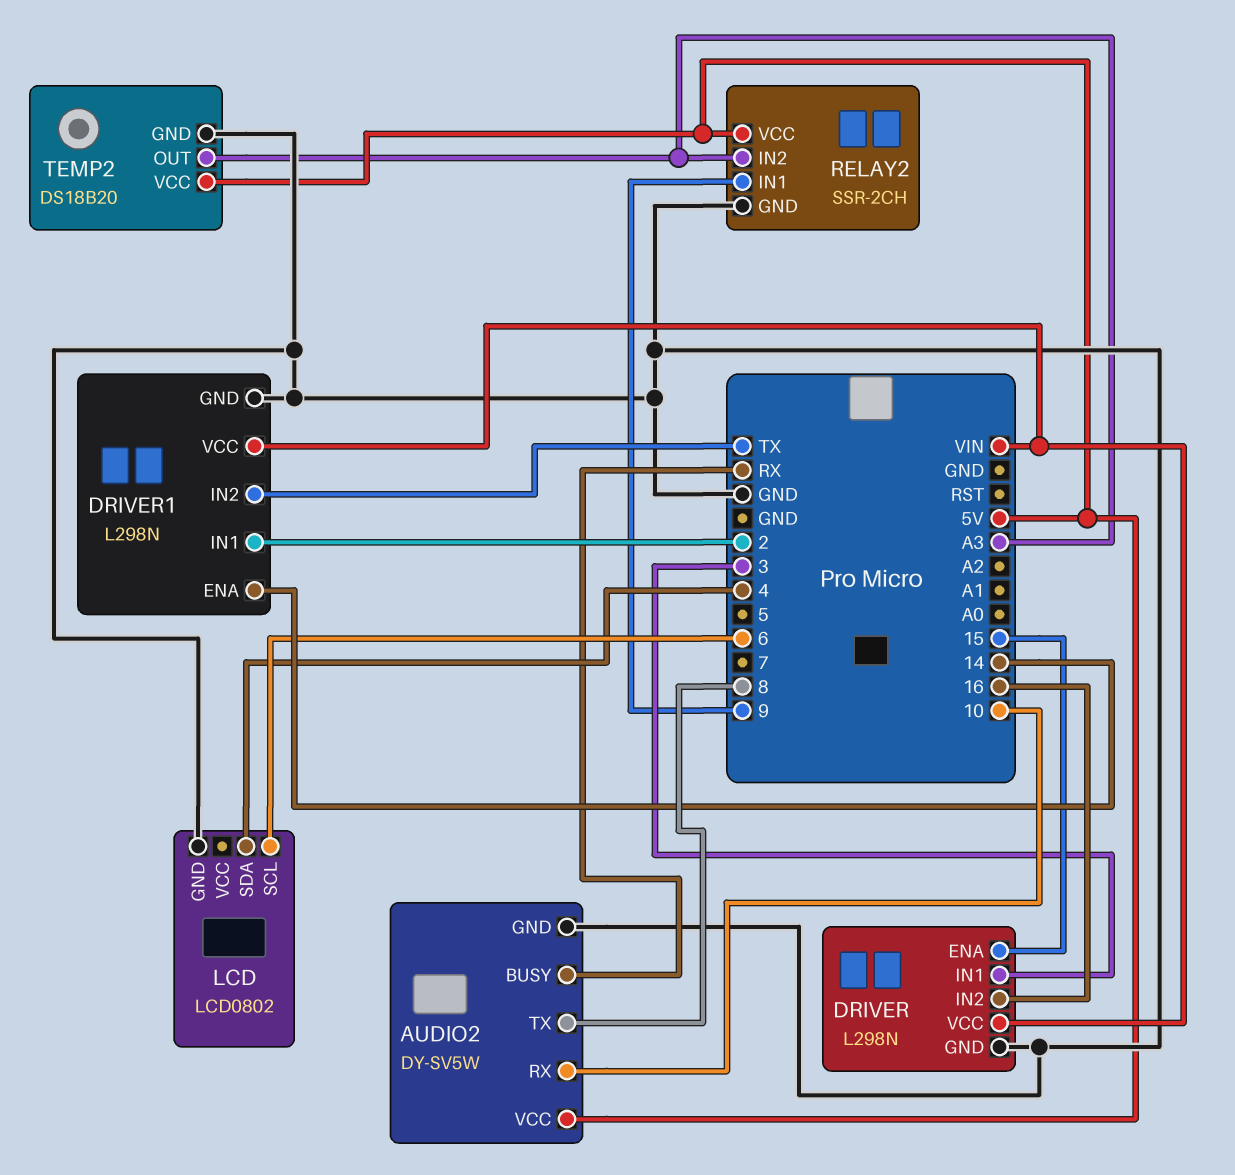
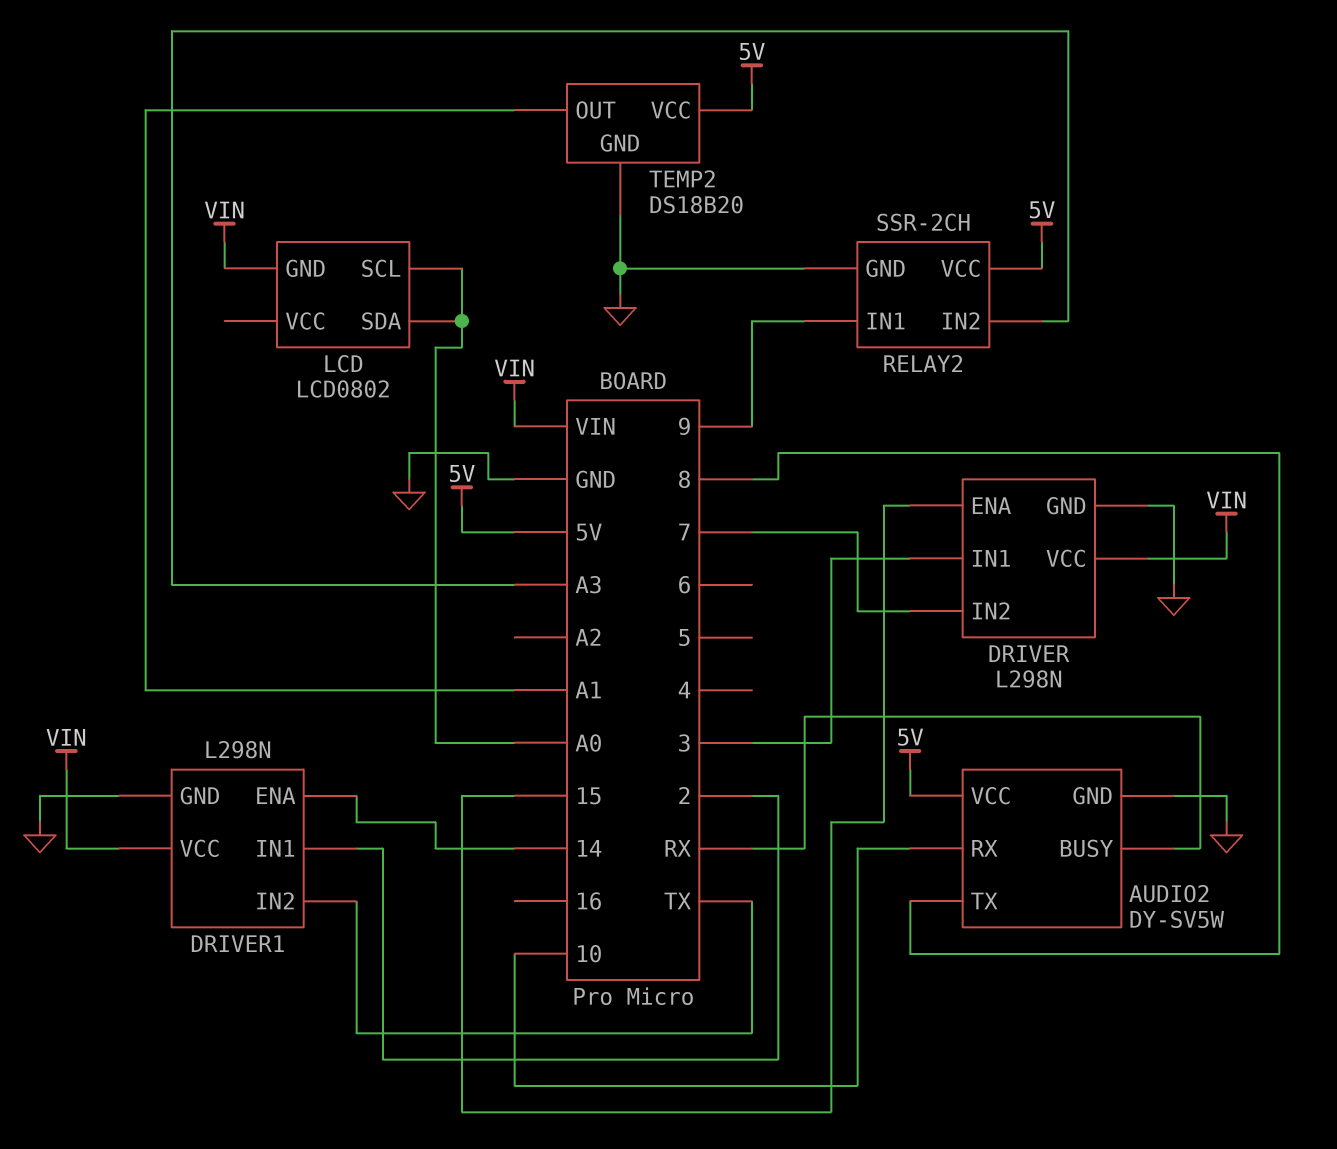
DRIVER pin IN2: 16 -> 7
LCD pin GND: GND -> VIN
LCD pin SCL: 6 -> A0
LCD pin SDA: 4 -> A0
TEMP2 pin OUT: A3 -> A1

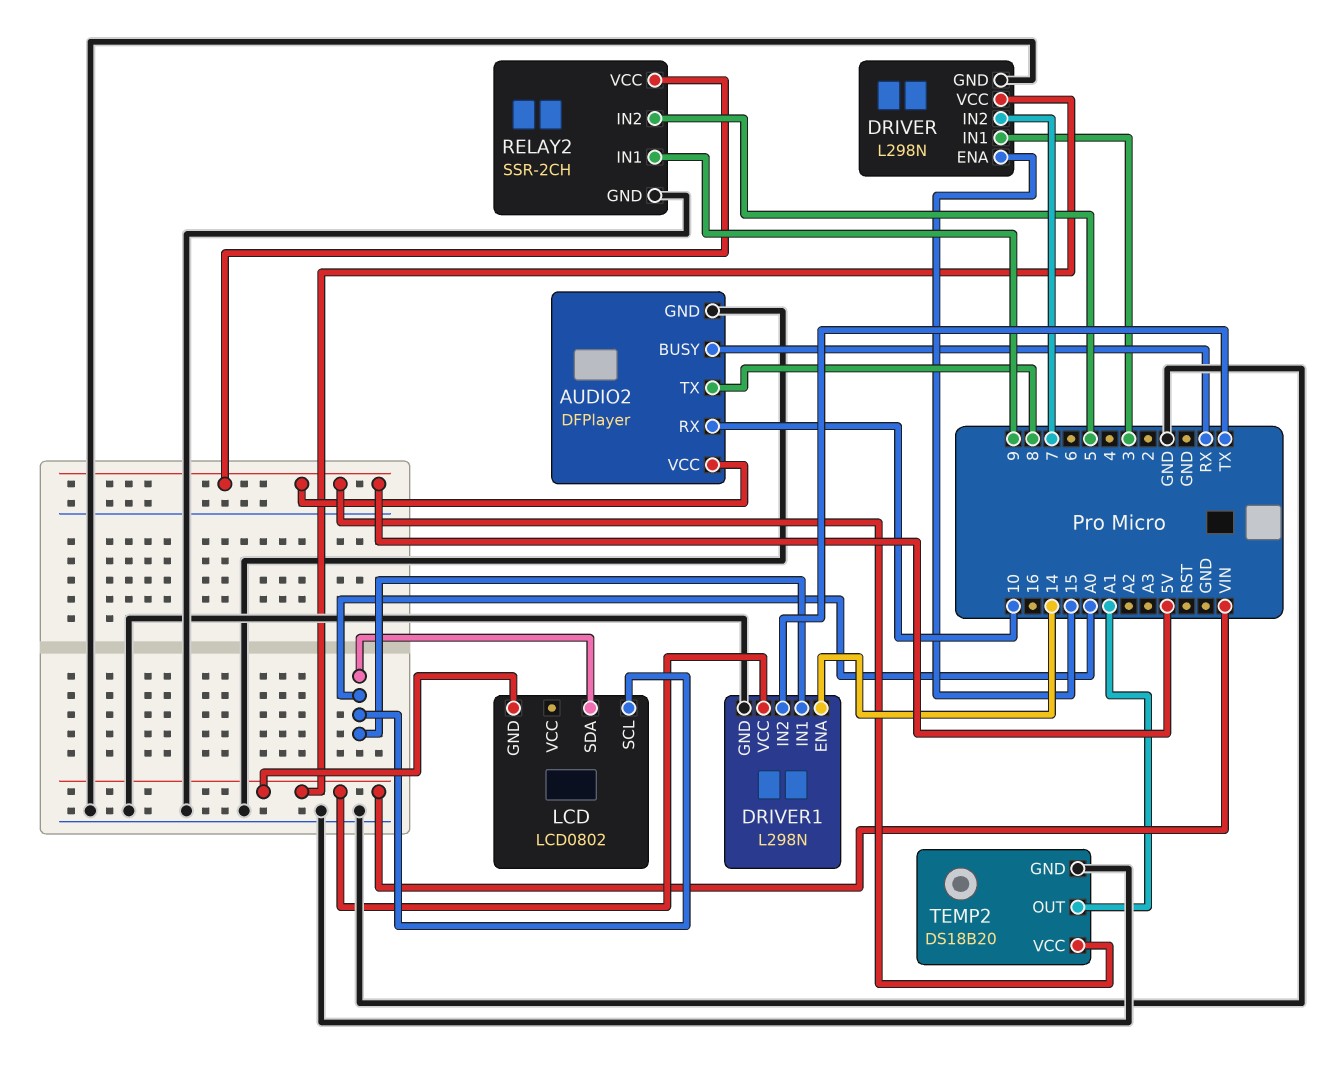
AUDIO2: DY-SV5W -> DFPlayer
DRIVER1 pin IN1: 2 -> A0
RELAY2 pin IN2: A3 -> 5

